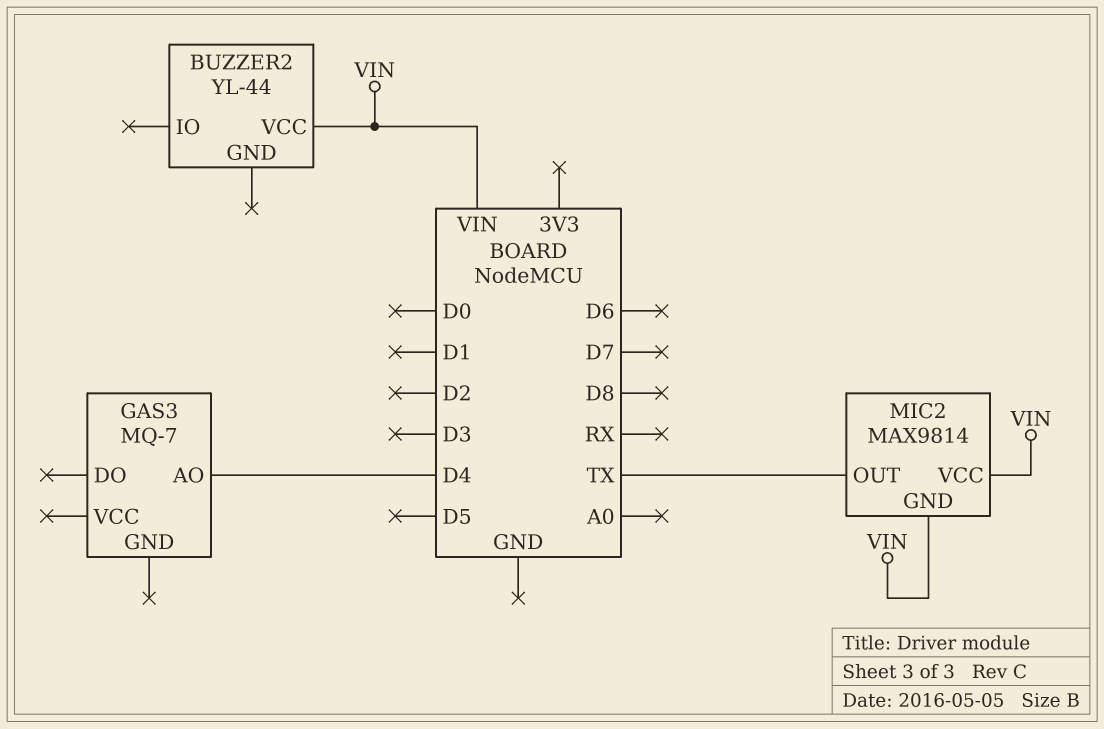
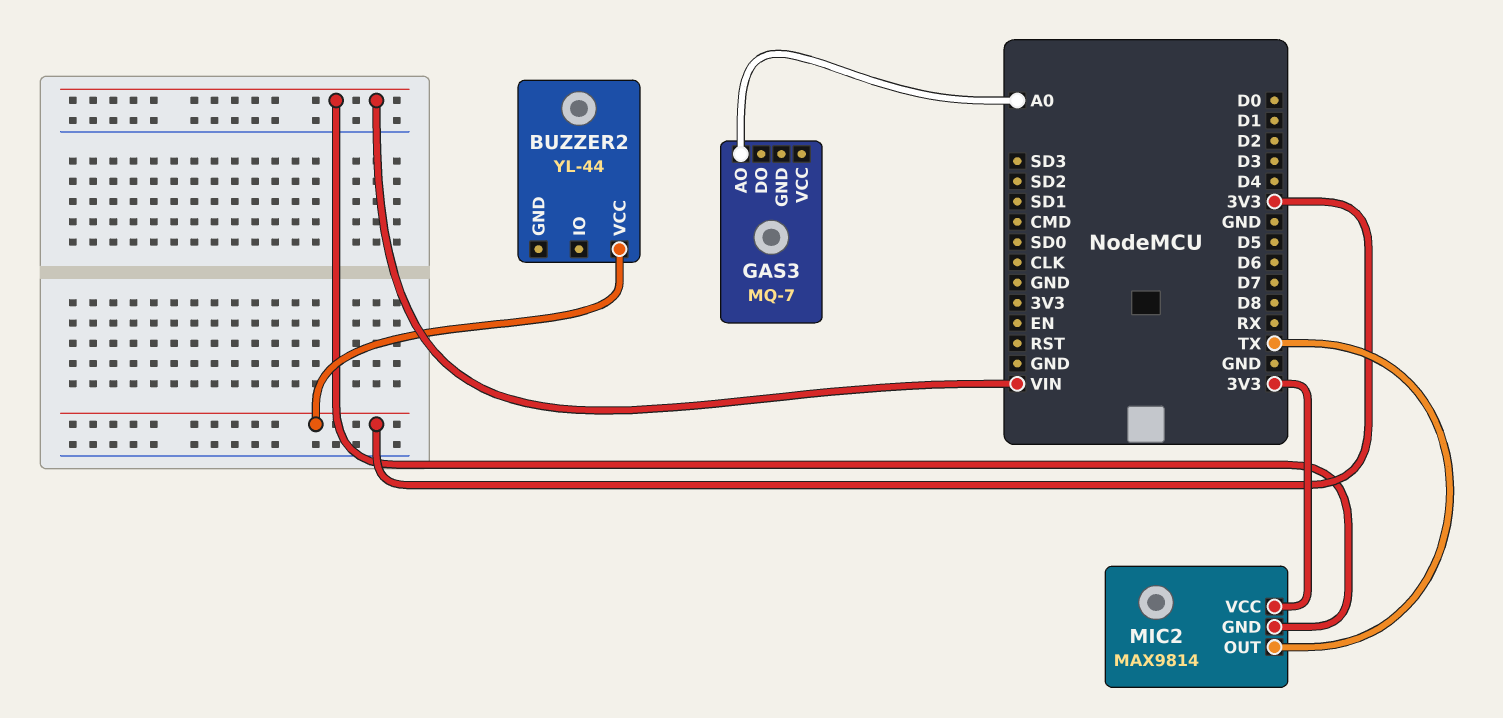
BUZZER2 pin VCC: VIN -> 3V3
GAS3 pin AO: D4 -> A0
MIC2 pin VCC: VIN -> 3V3

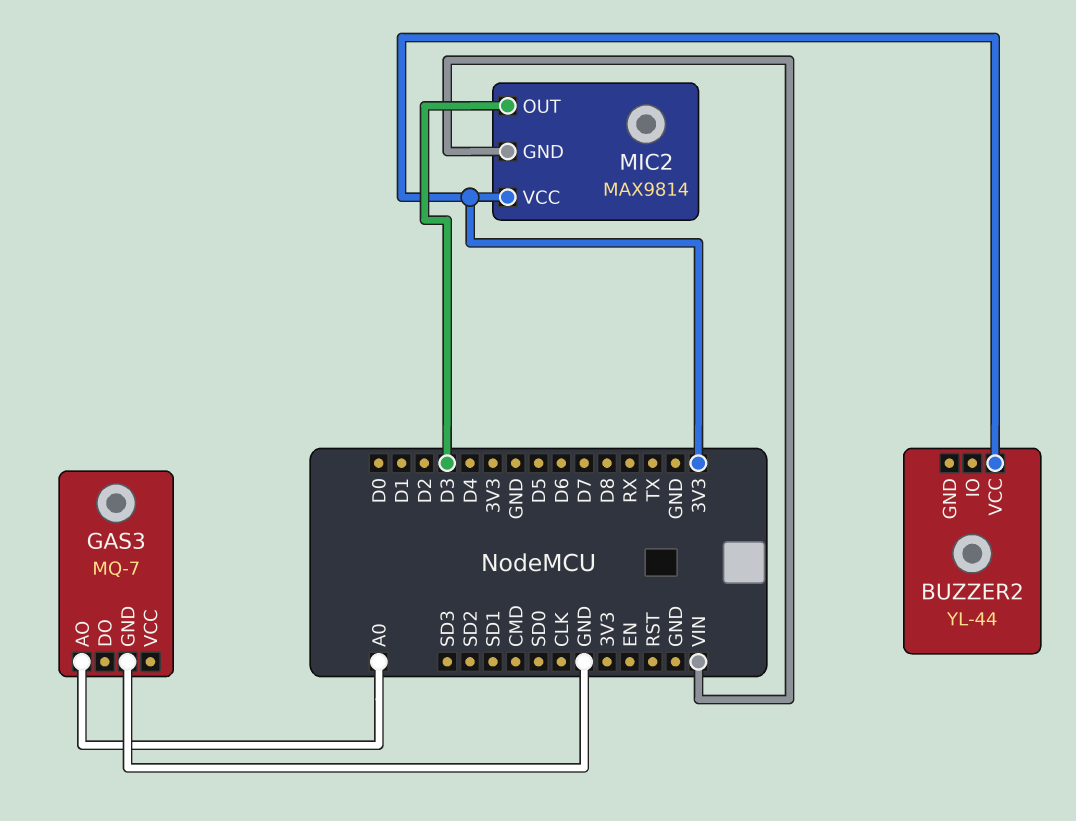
GAS3 pin GND: none -> GND
MIC2 pin OUT: TX -> D3

